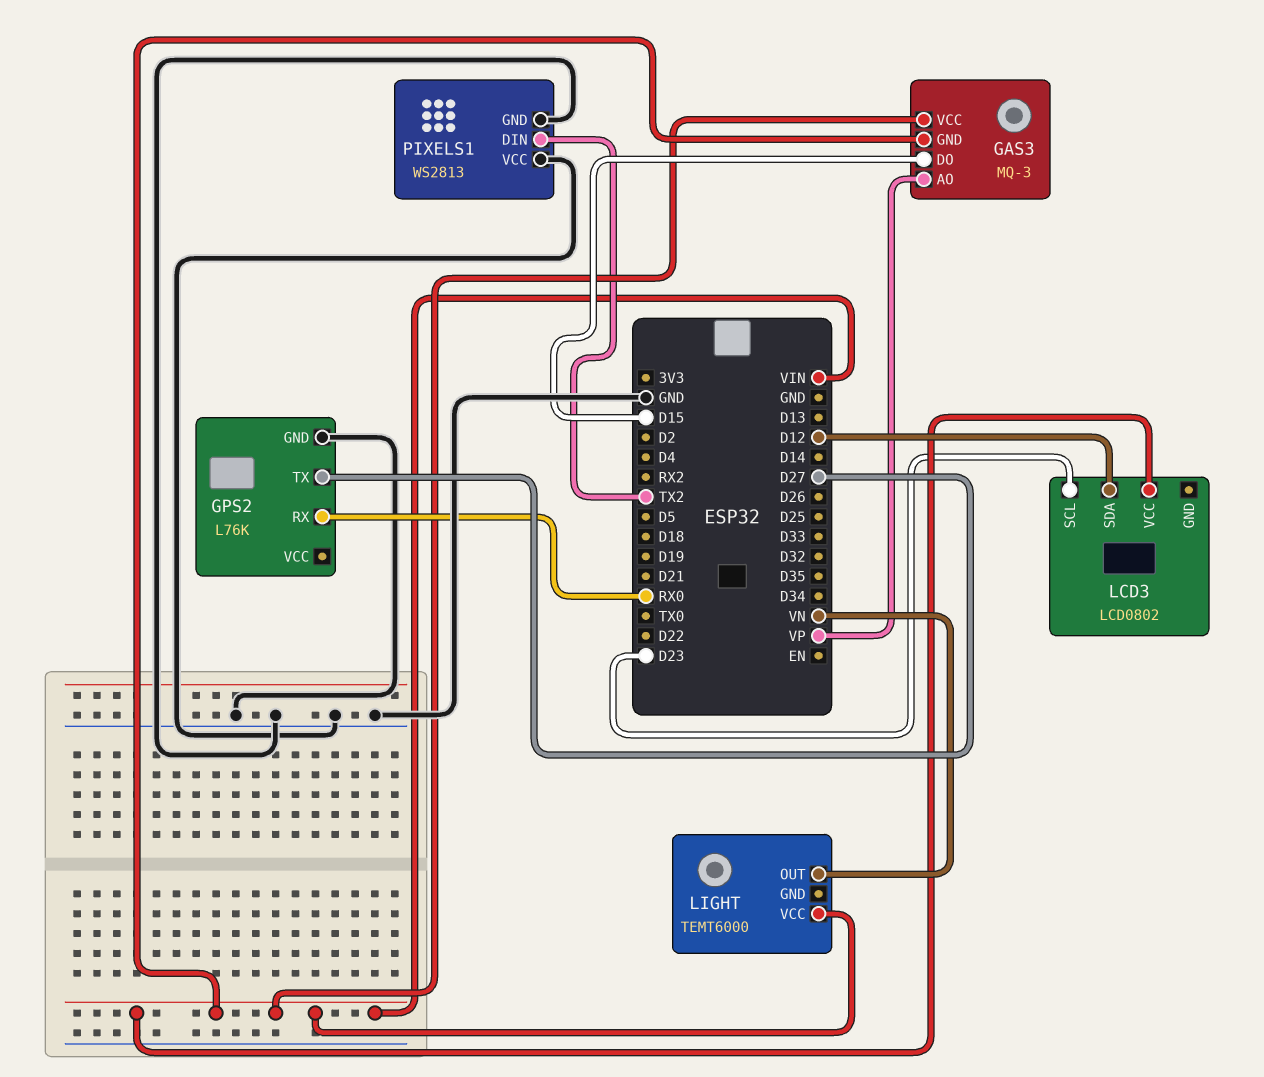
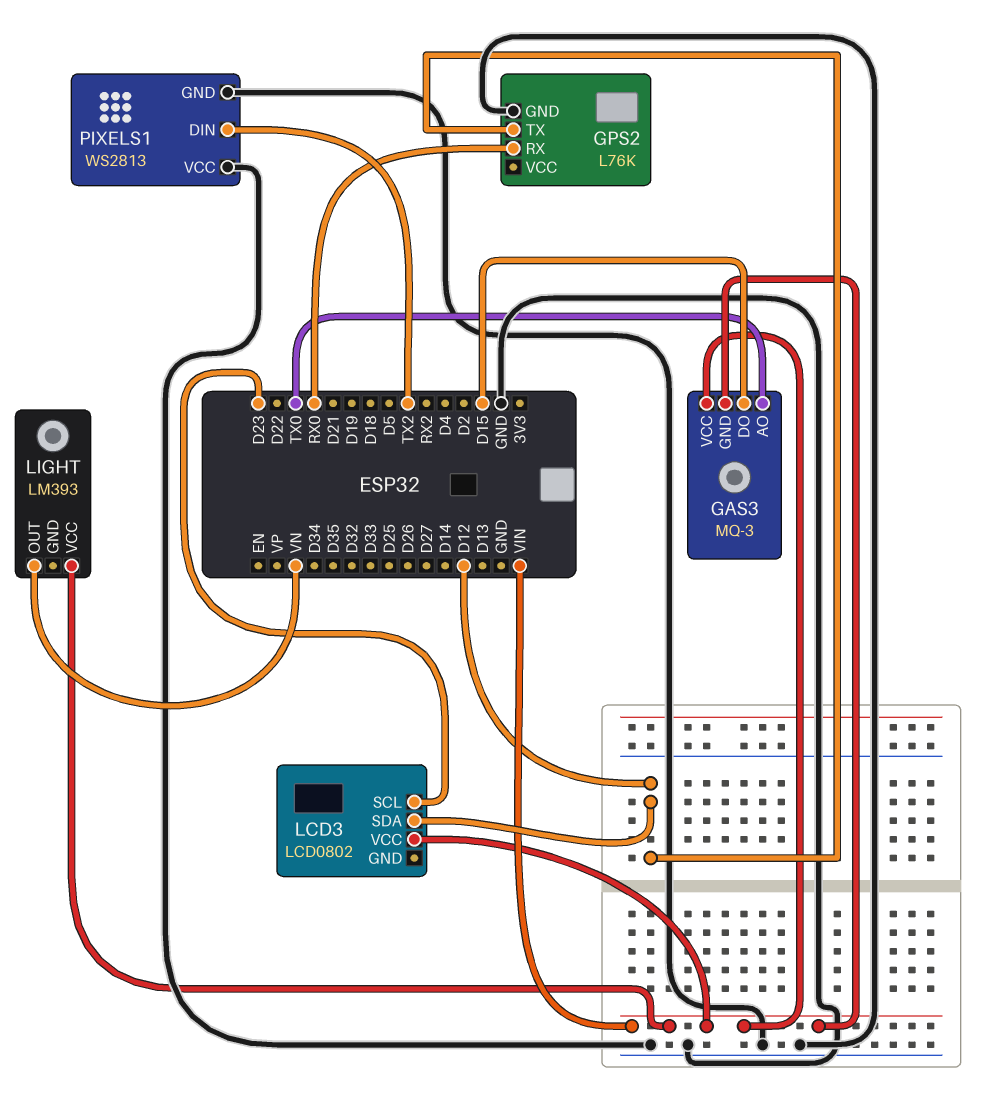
GAS3 pin AO: VP -> TX0
GPS2 pin TX: D27 -> D12
LIGHT: TEMT6000 -> LM393

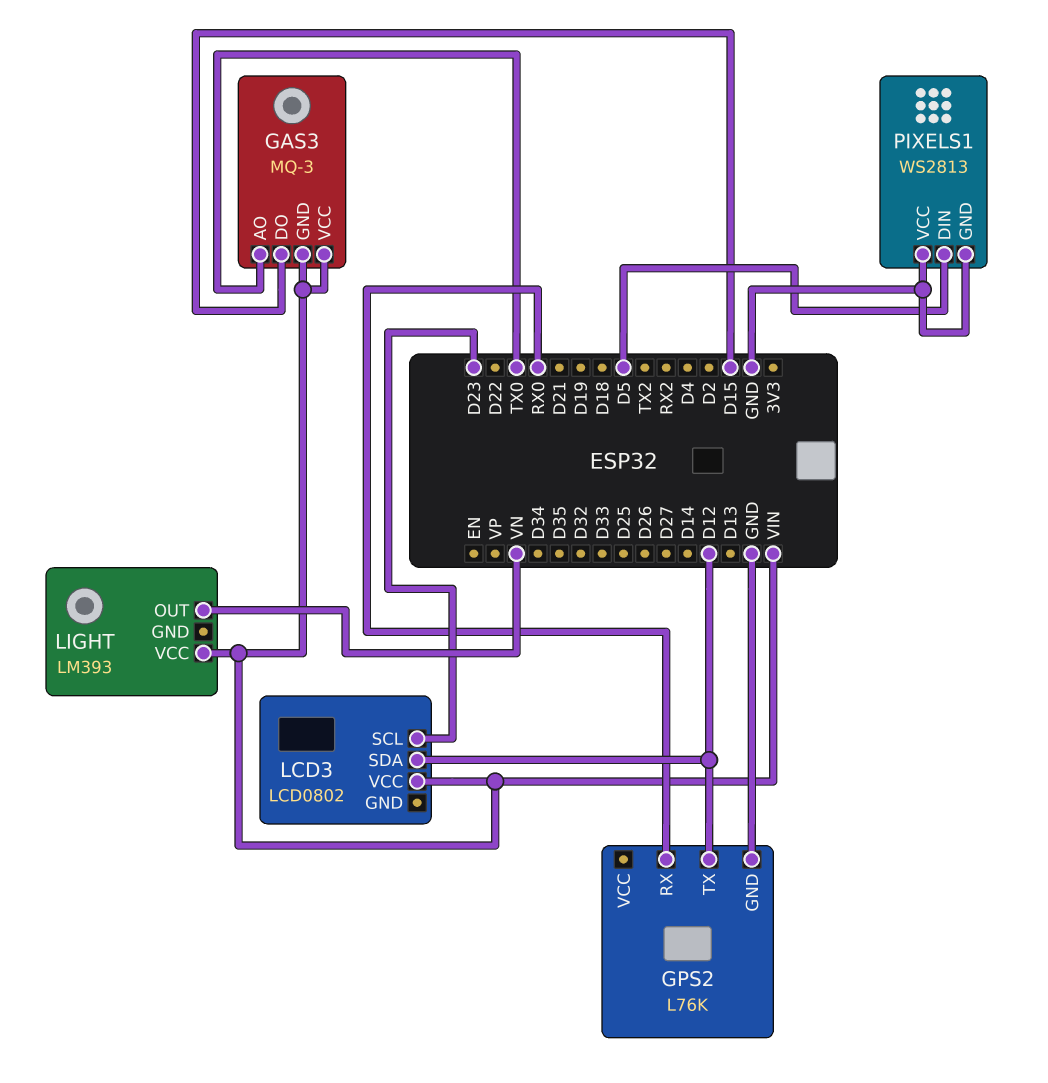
PIXELS1 pin DIN: TX2 -> D5

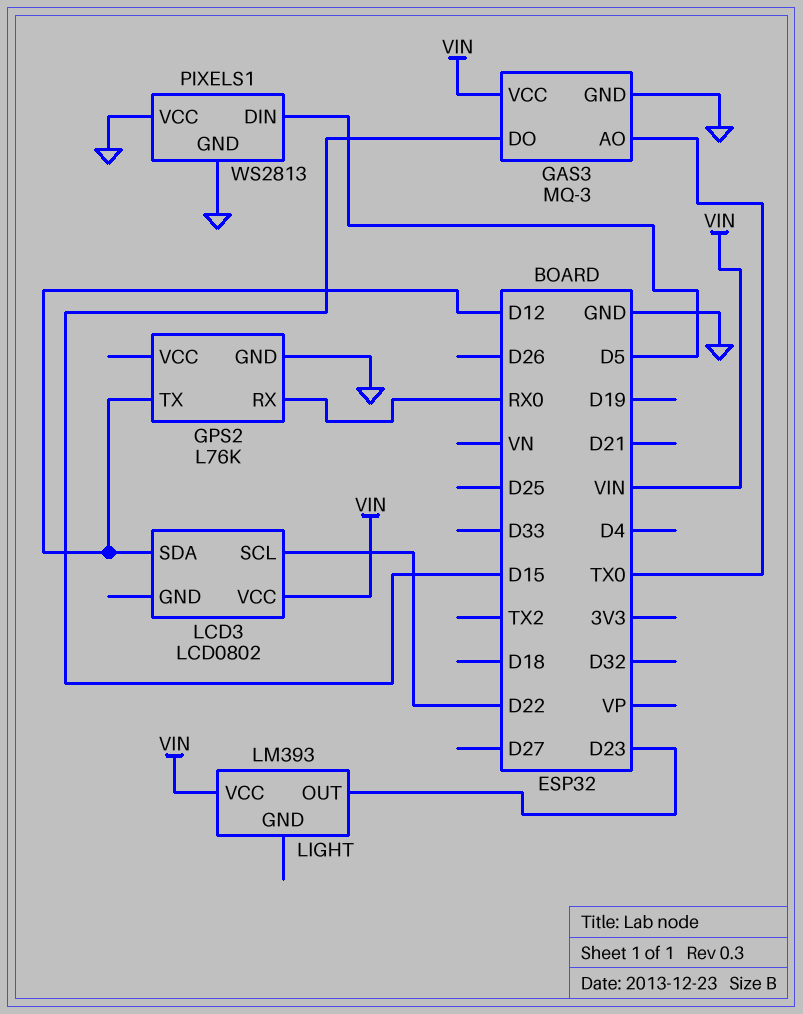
GAS3 pin GND: VIN -> GND
LCD3 pin SCL: D23 -> D22
LIGHT pin OUT: VN -> D23

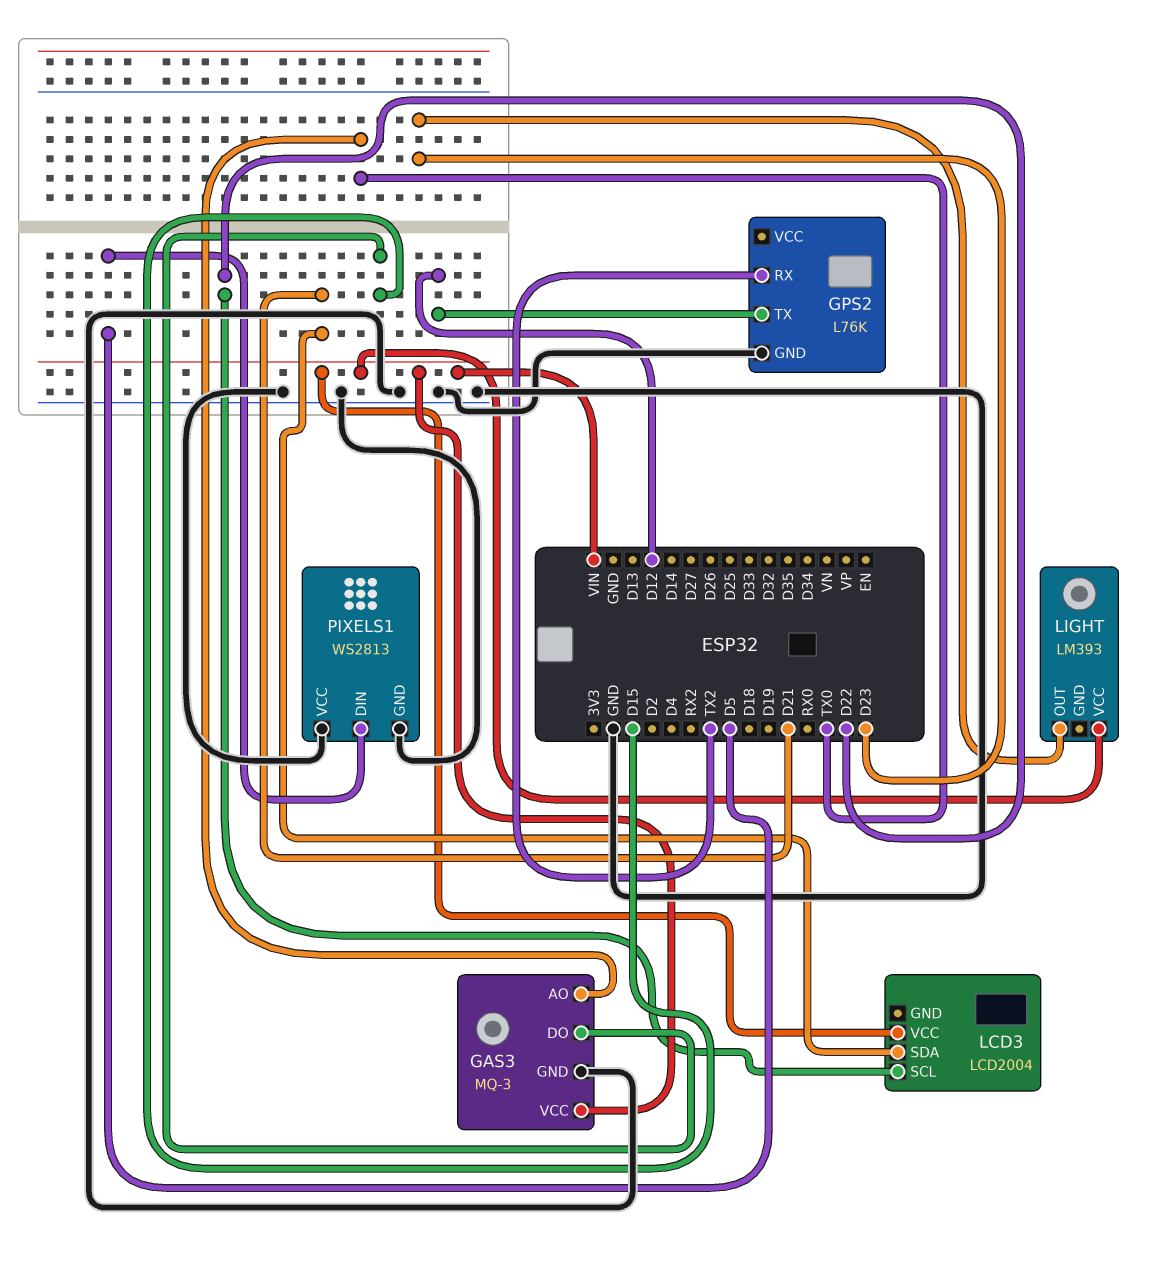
GPS2 pin RX: RX0 -> TX2
LCD3: LCD0802 -> LCD2004
LCD3 pin SDA: D12 -> D21

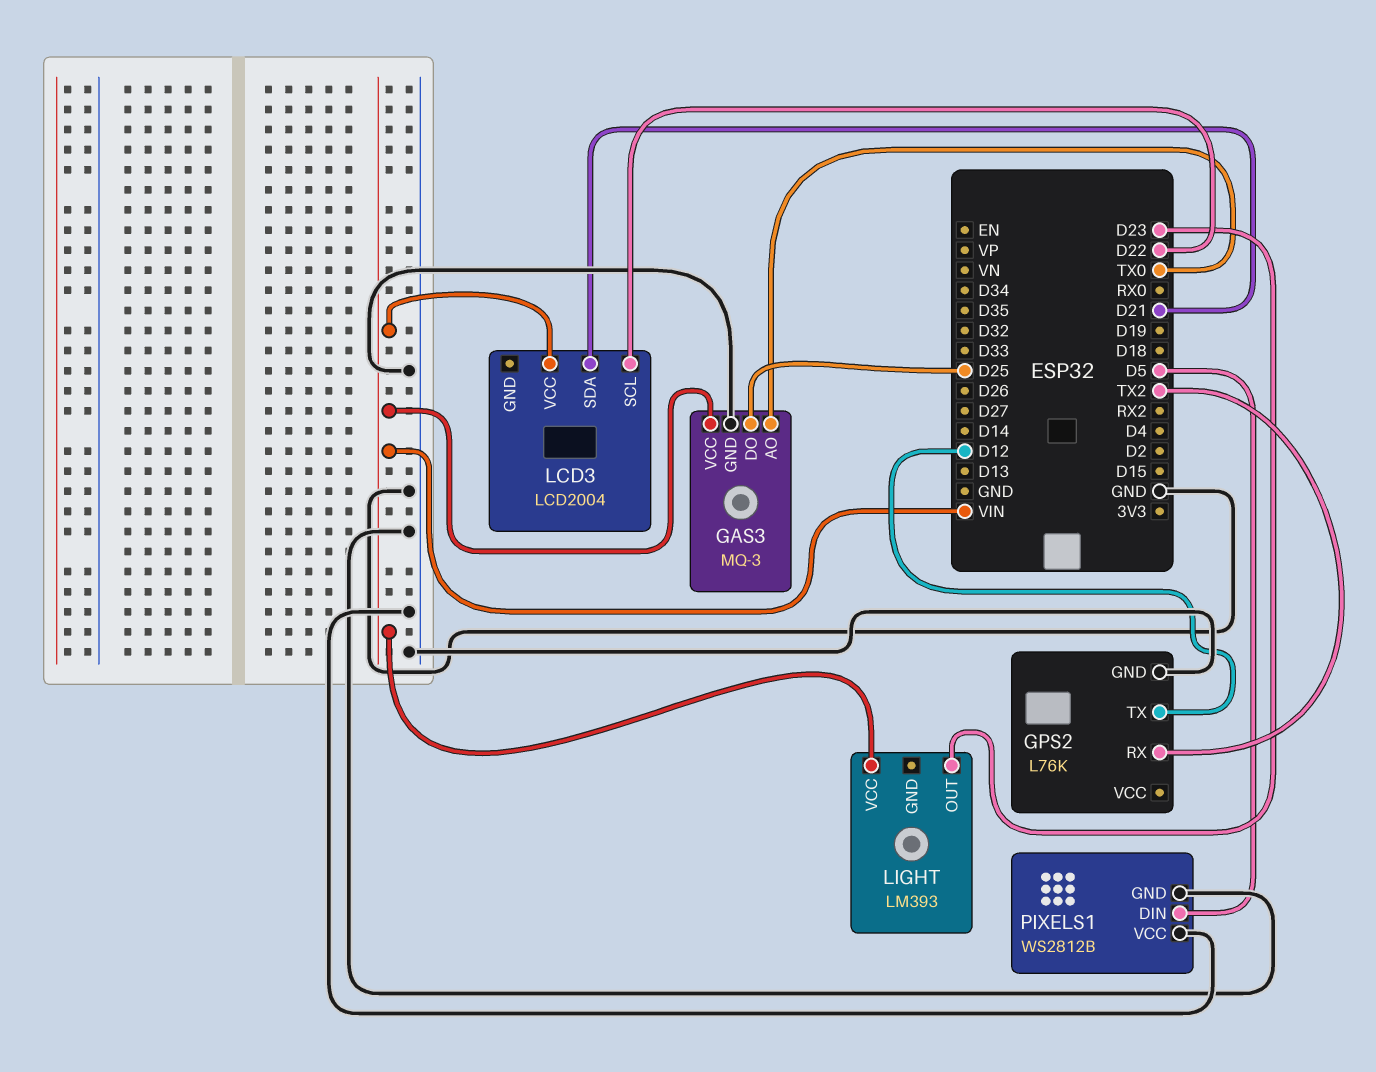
GAS3 pin DO: D15 -> D25
PIXELS1: WS2813 -> WS2812B

